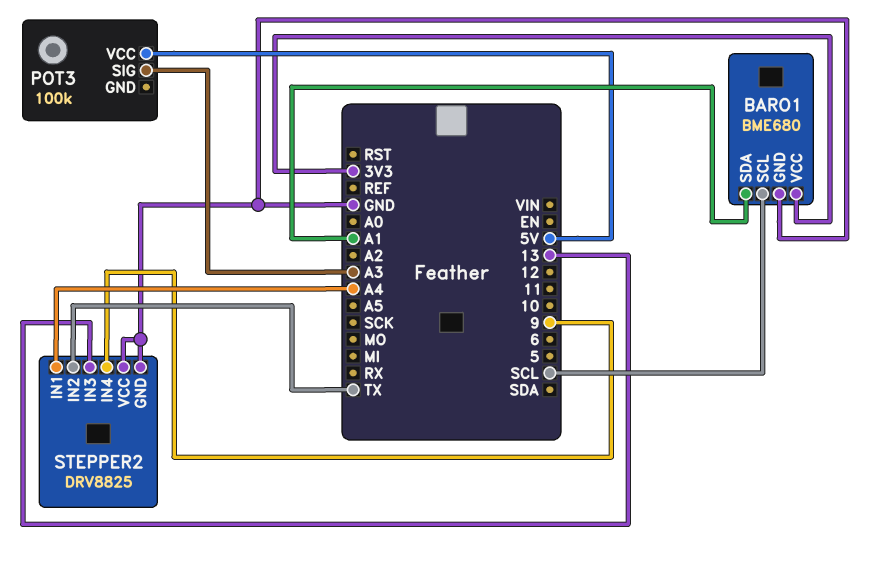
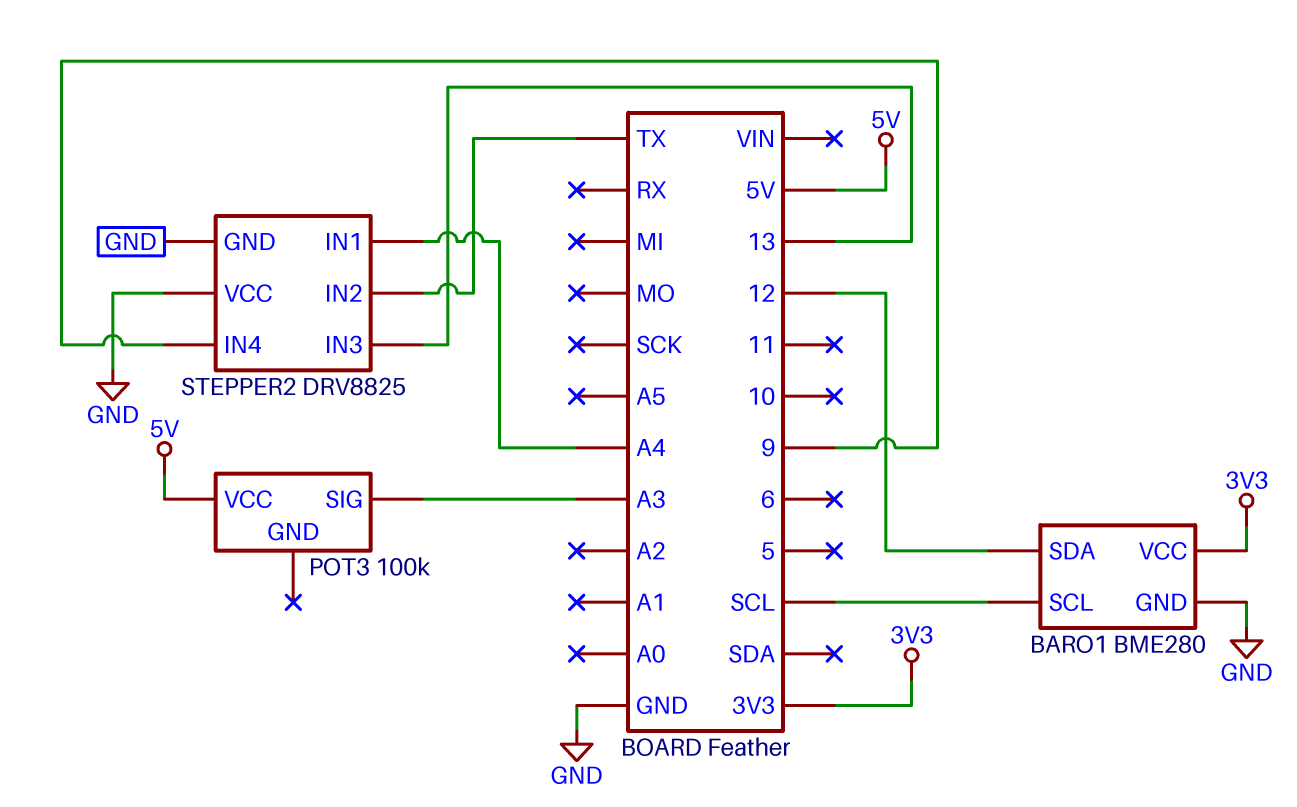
BARO1: BME680 -> BME280
BARO1 pin SDA: A1 -> 12

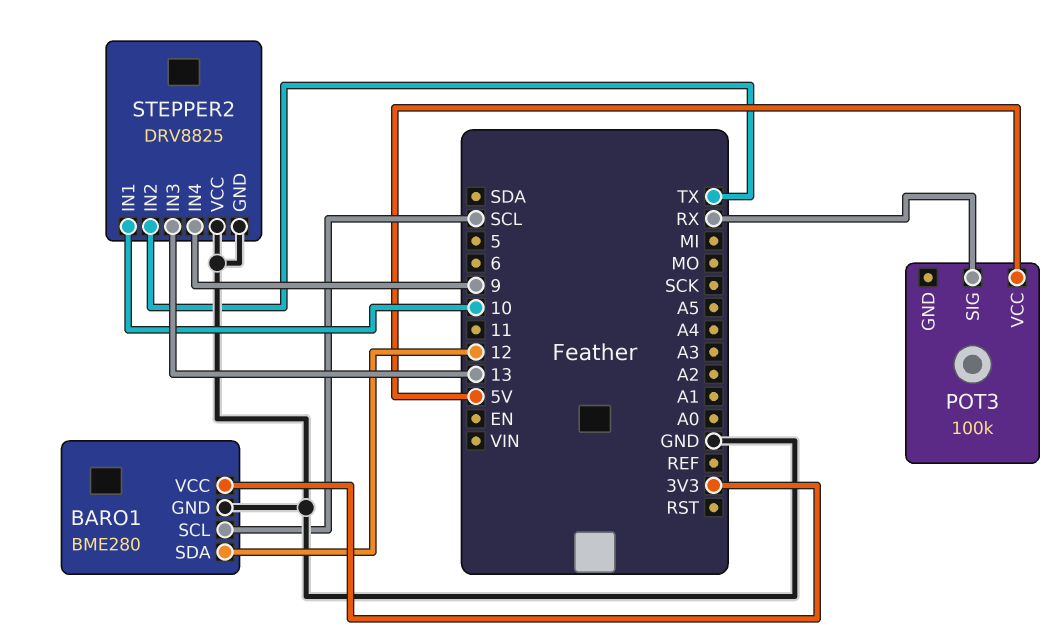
POT3 pin SIG: A3 -> RX
STEPPER2 pin IN1: A4 -> 10

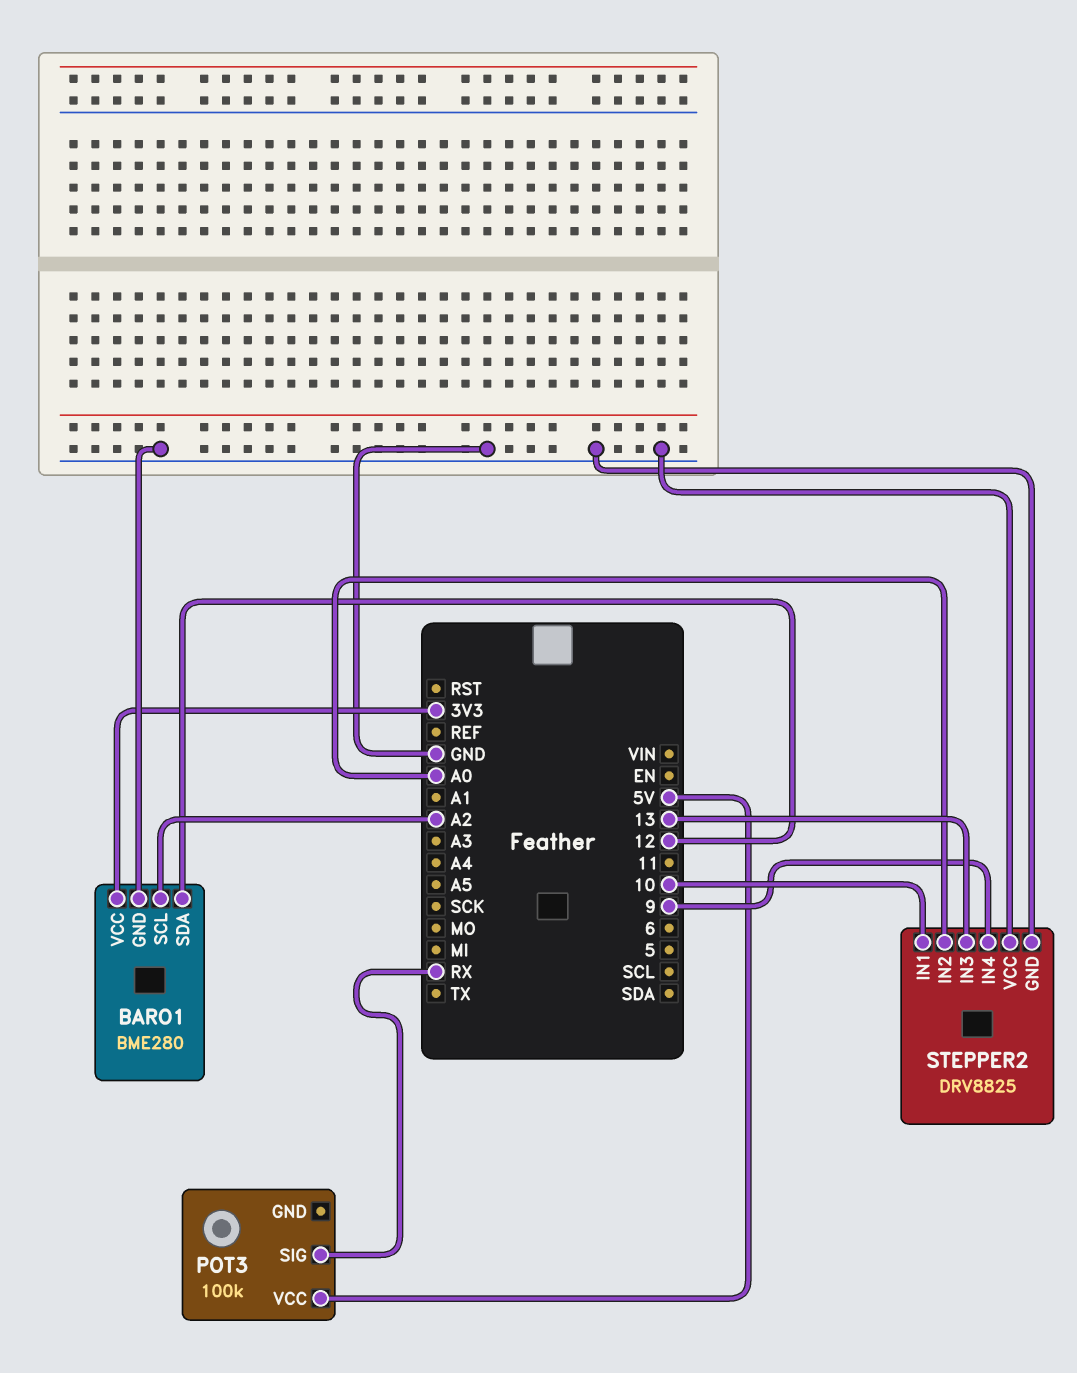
BARO1 pin SCL: SCL -> A2
STEPPER2 pin IN2: TX -> A0

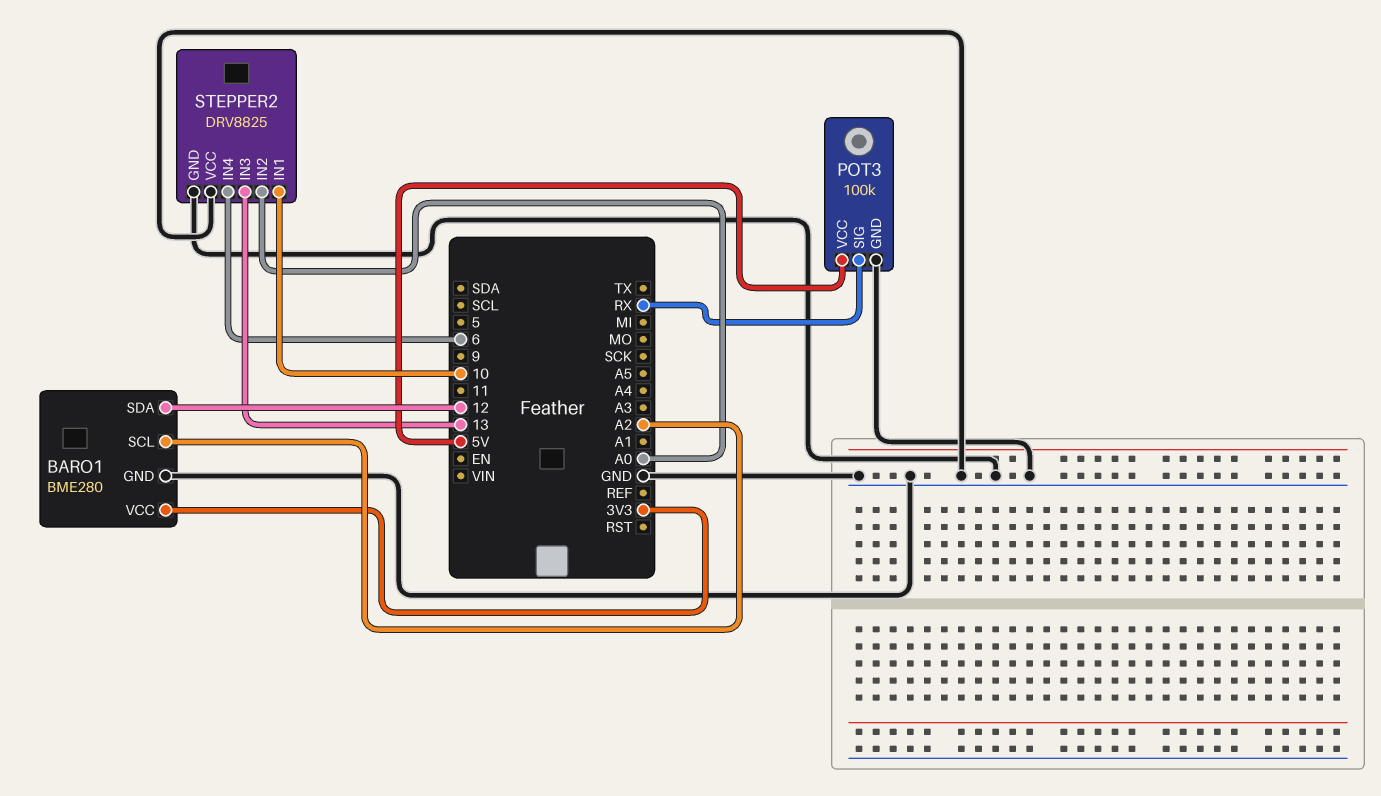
POT3 pin GND: none -> GND
STEPPER2 pin IN4: 9 -> 6

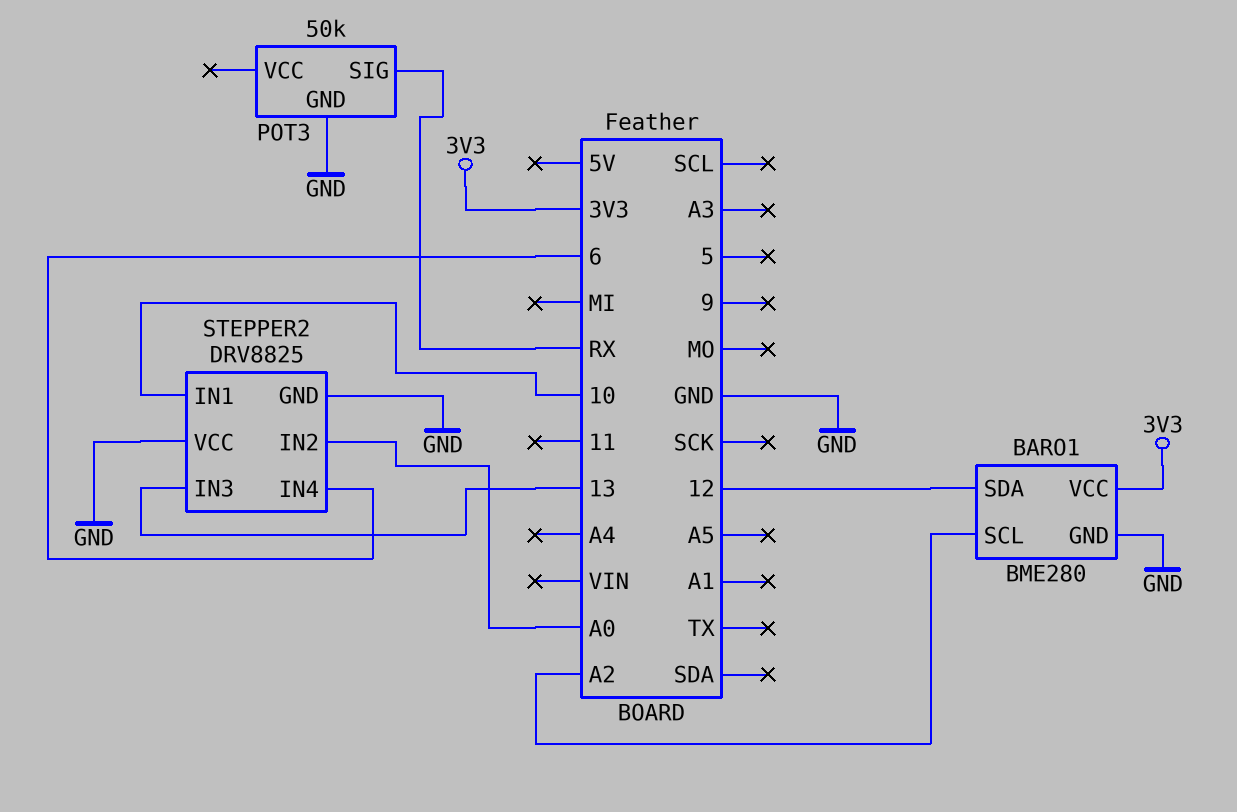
POT3: 100k -> 50k
POT3 pin VCC: 5V -> none

